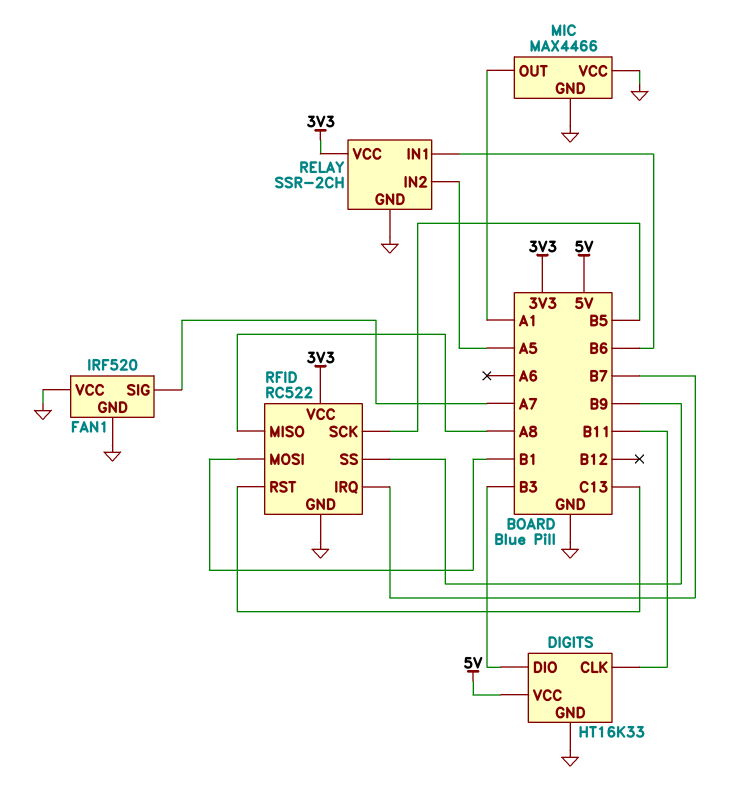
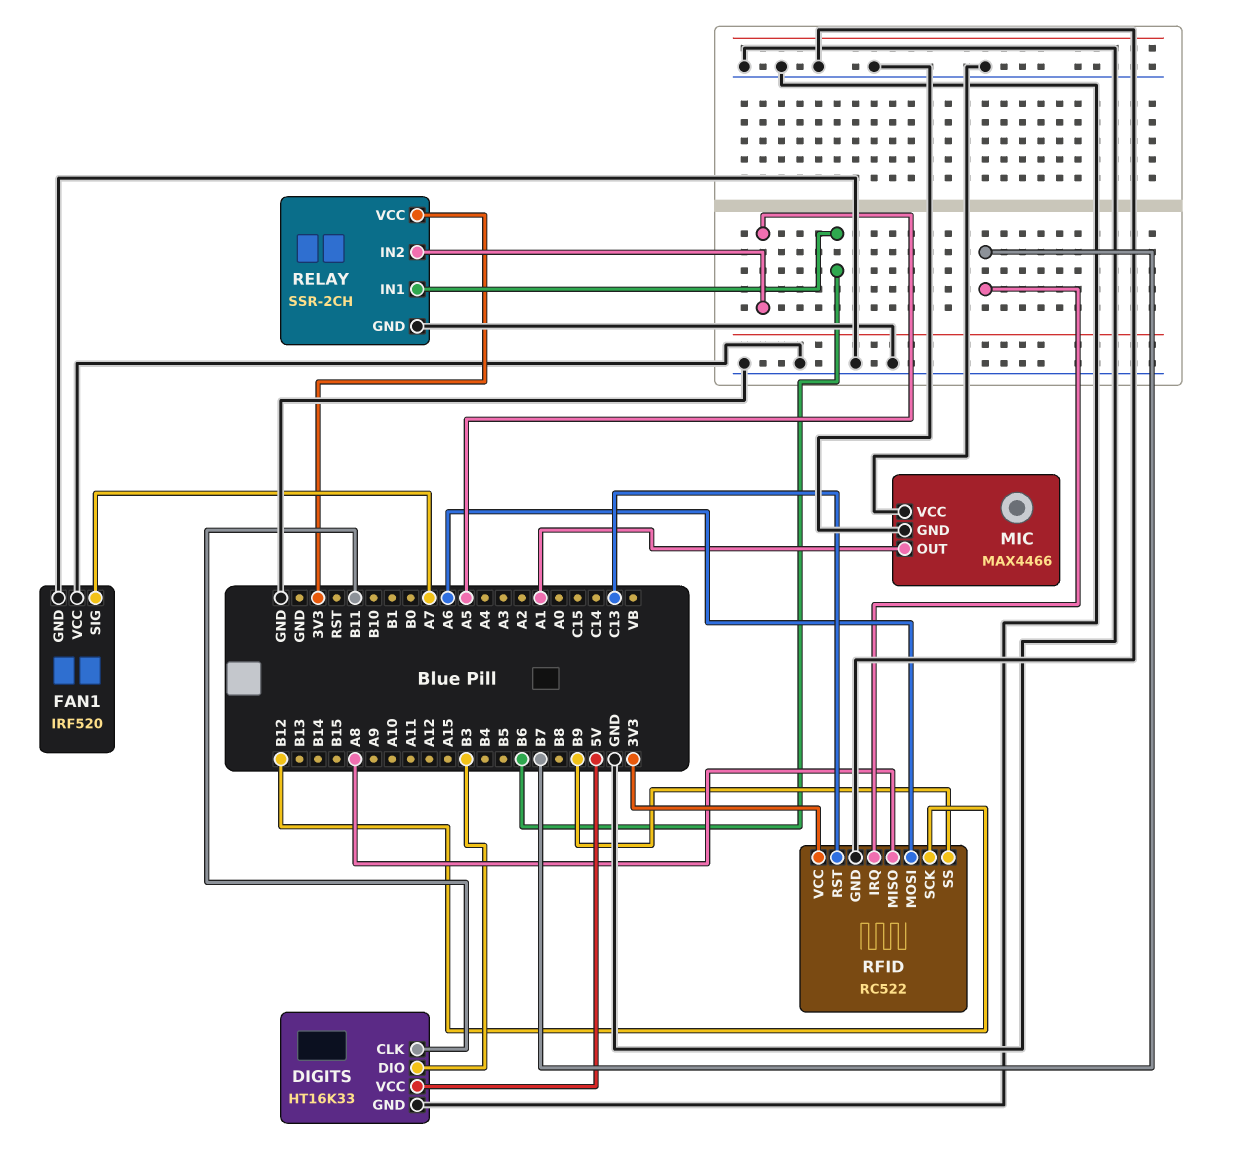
RFID pin MOSI: B1 -> A6
RFID pin SCK: B5 -> B12

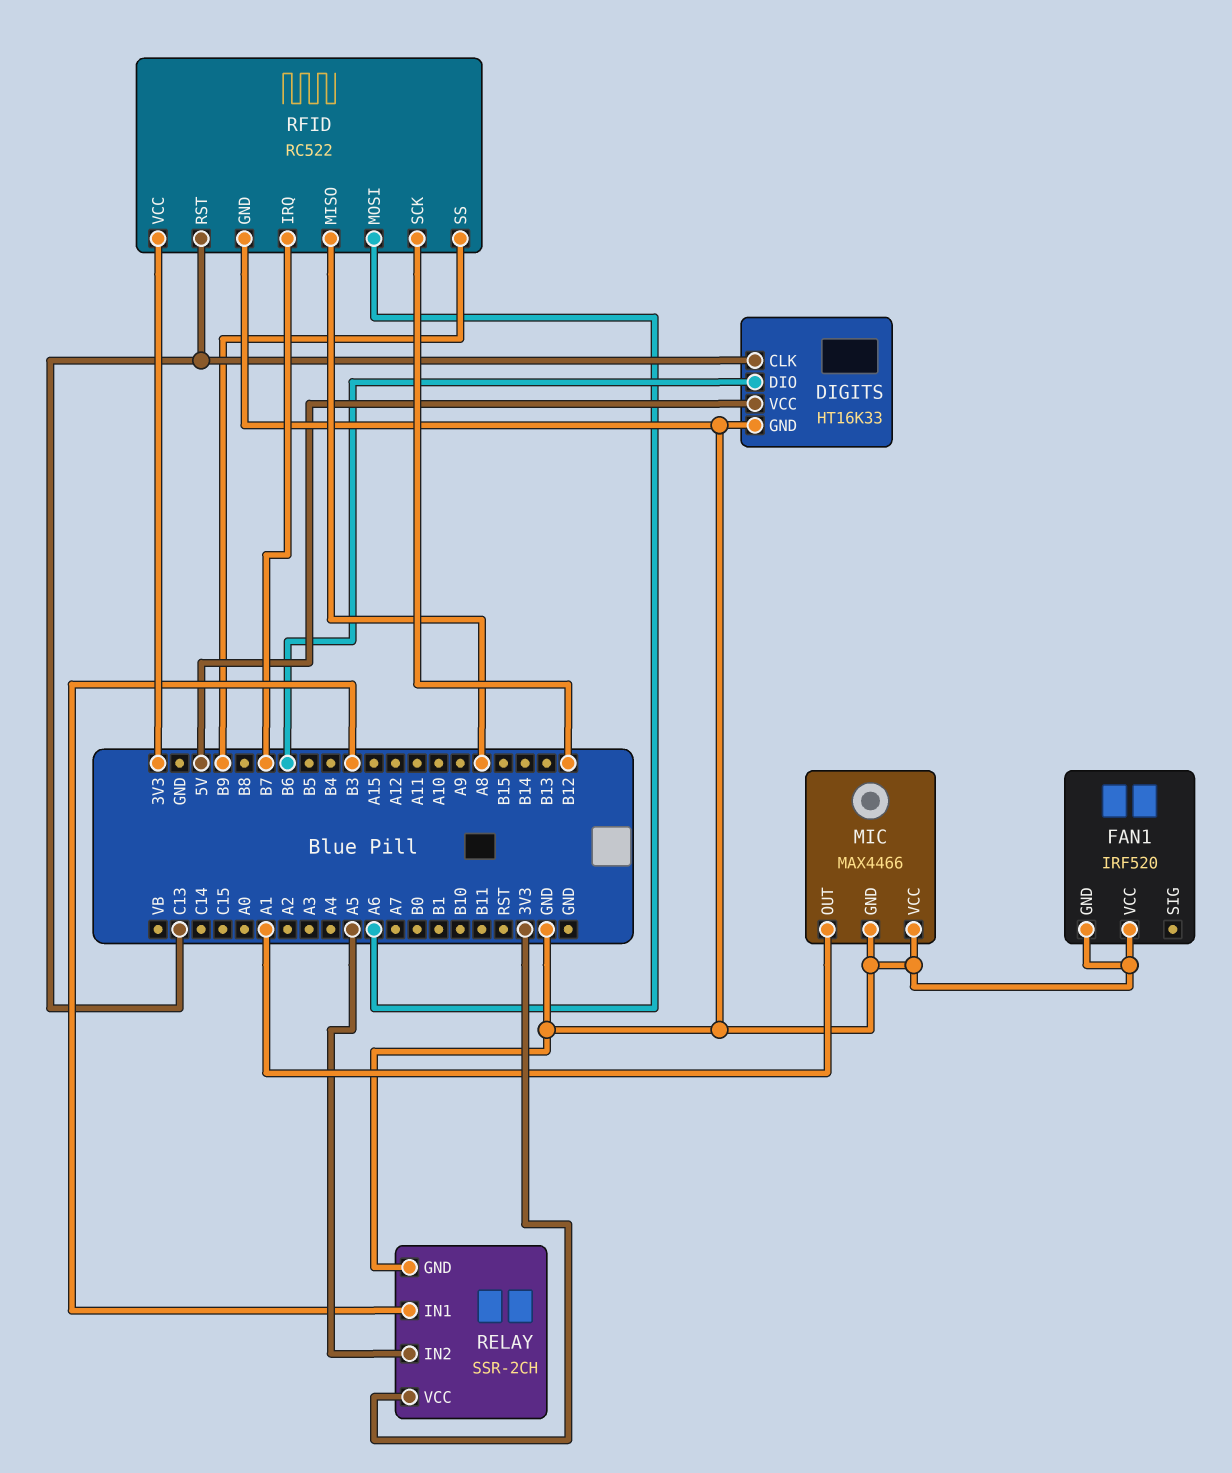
DIGITS pin CLK: B11 -> C13
DIGITS pin DIO: B3 -> B6
FAN1 pin SIG: A7 -> none
RELAY pin IN1: B6 -> B3

